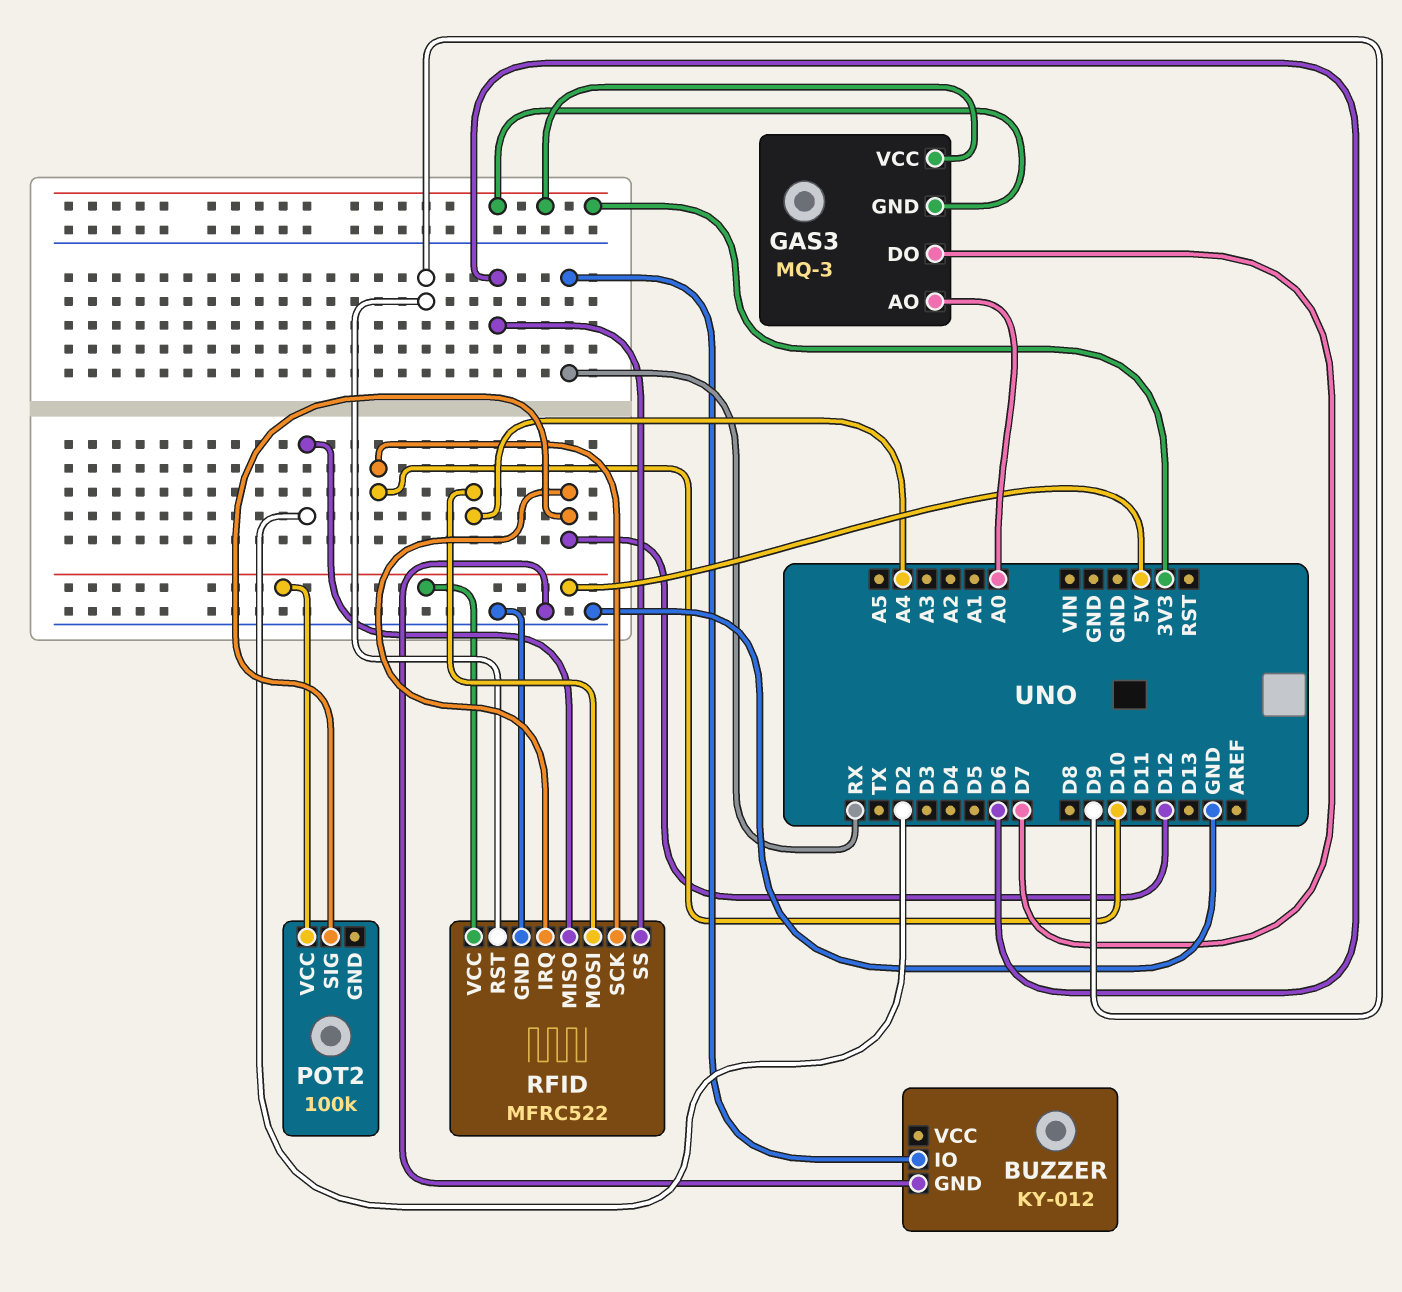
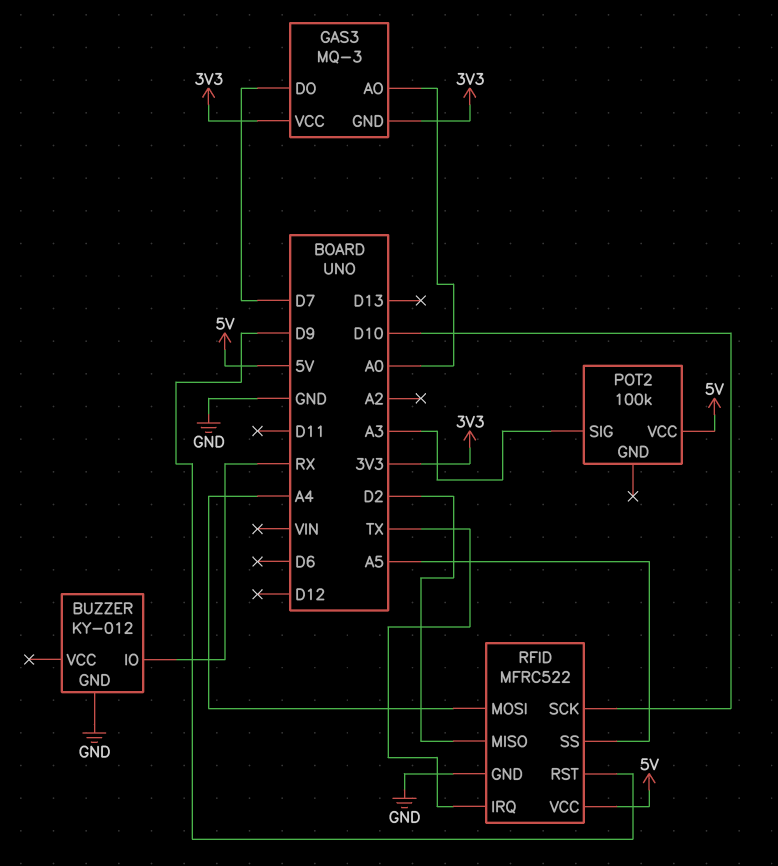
POT2 pin SIG: D12 -> A3
RFID pin IRQ: D12 -> TX
RFID pin SS: D6 -> A5

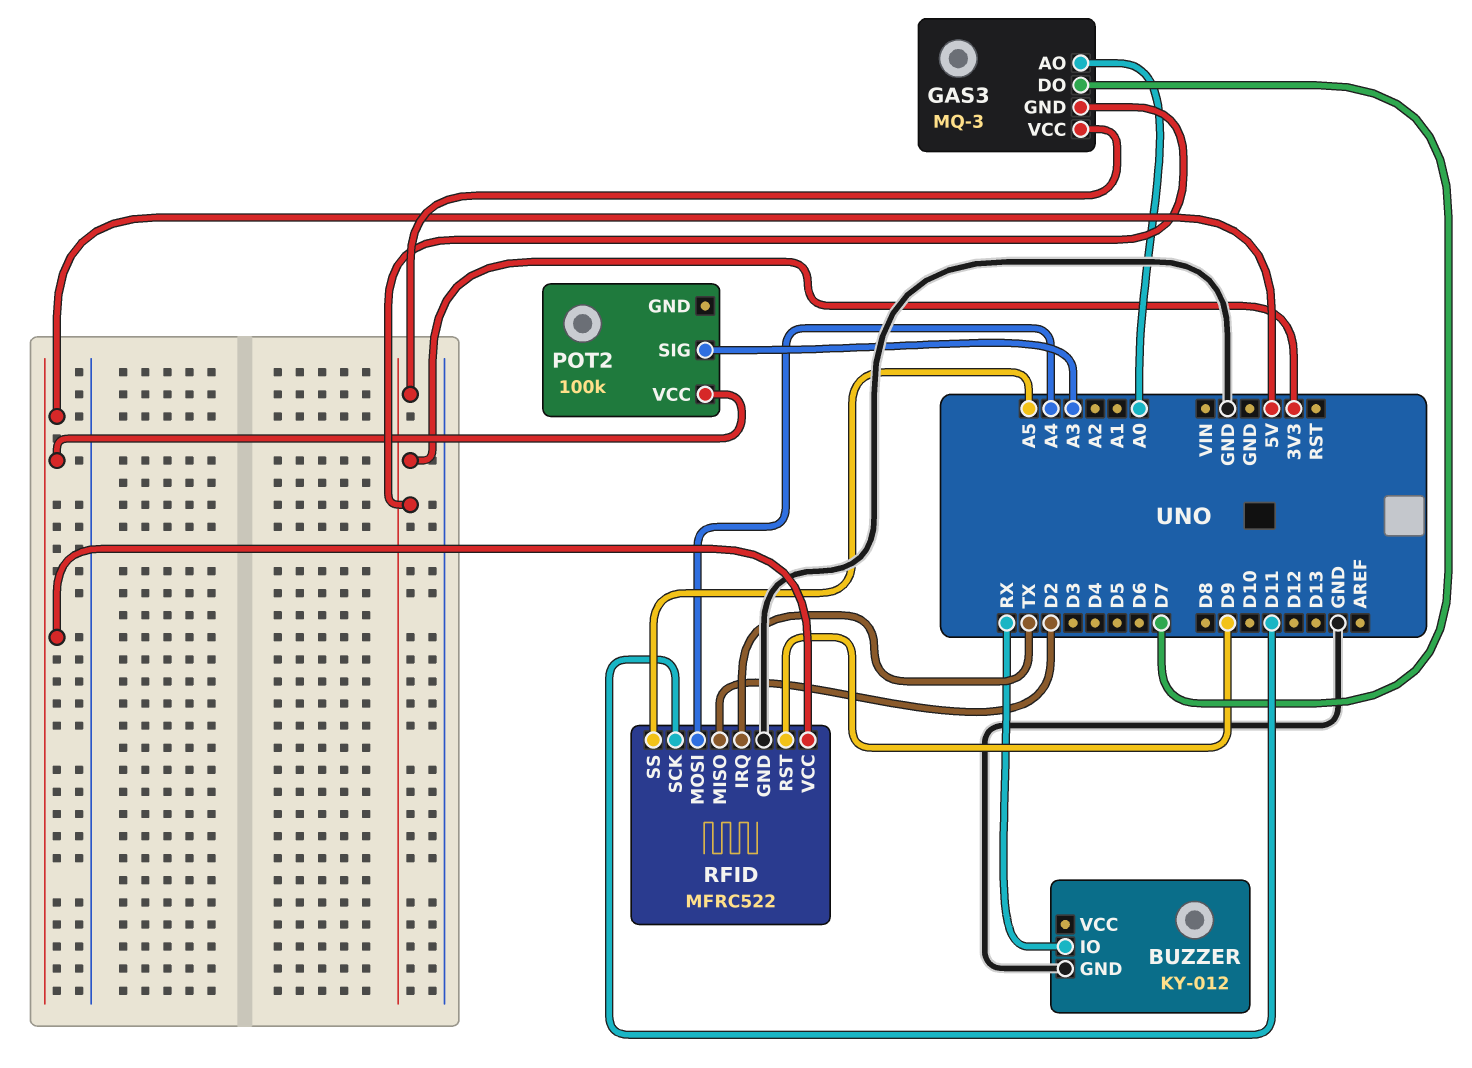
RFID pin SCK: D10 -> D11

